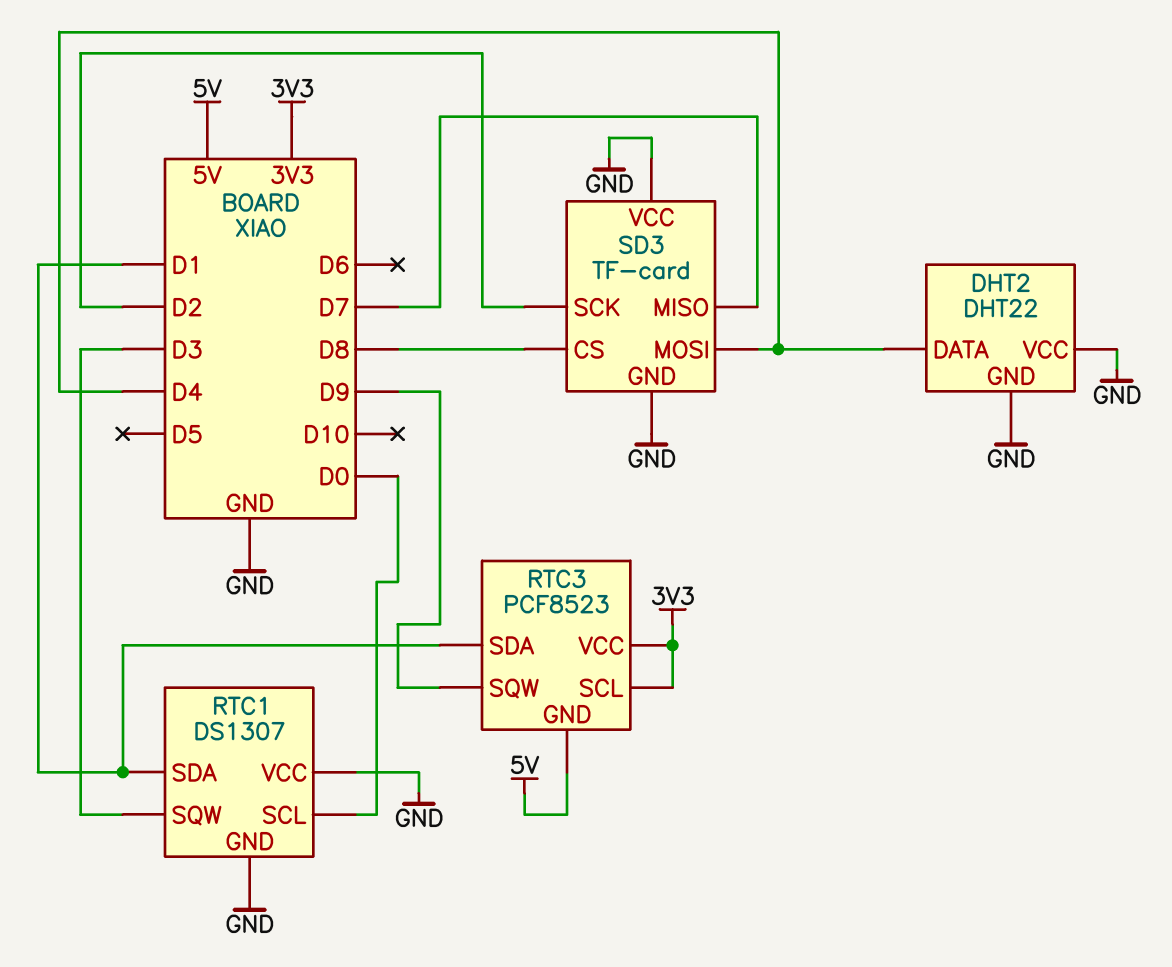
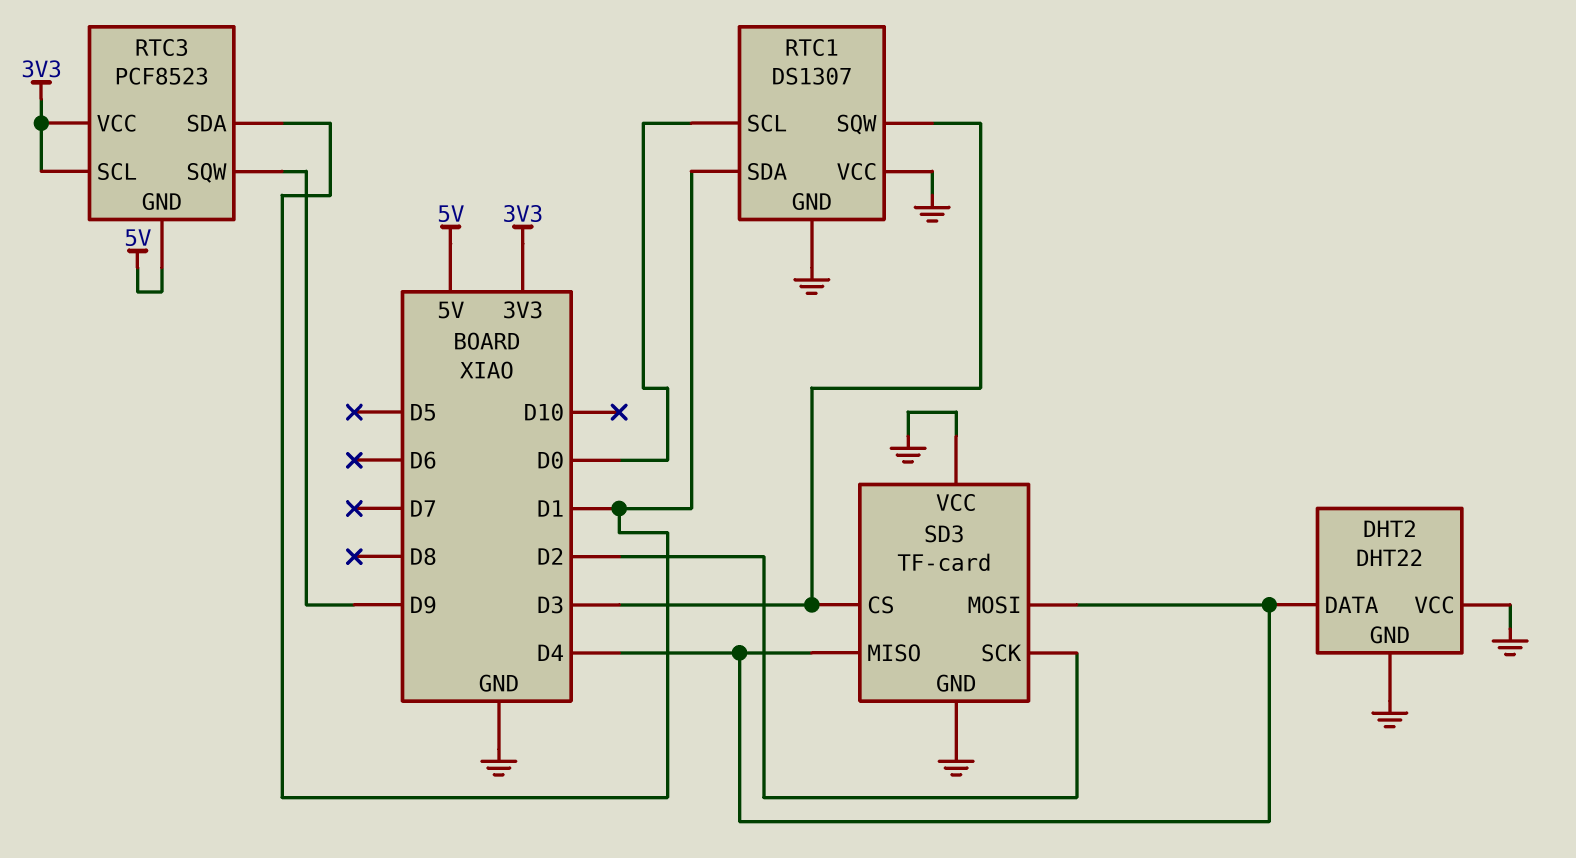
SD3 pin CS: D8 -> D3
SD3 pin MISO: D7 -> D4

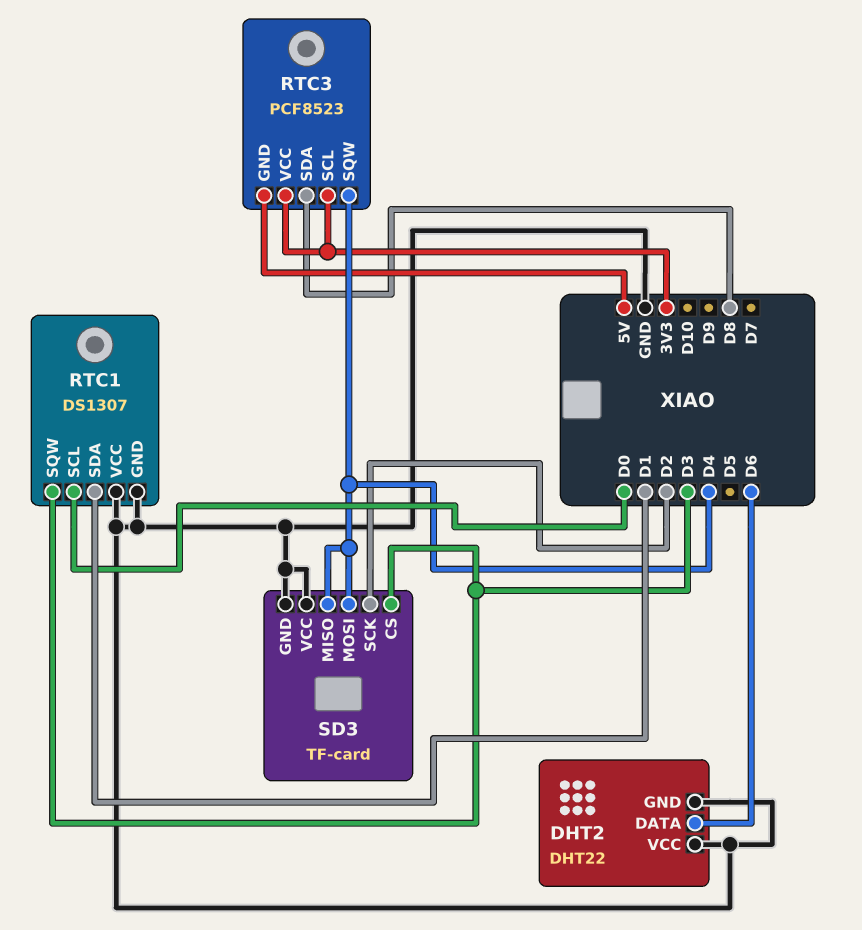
DHT2 pin DATA: D4 -> D6
RTC3 pin SDA: D1 -> D8
RTC3 pin SQW: D9 -> D4

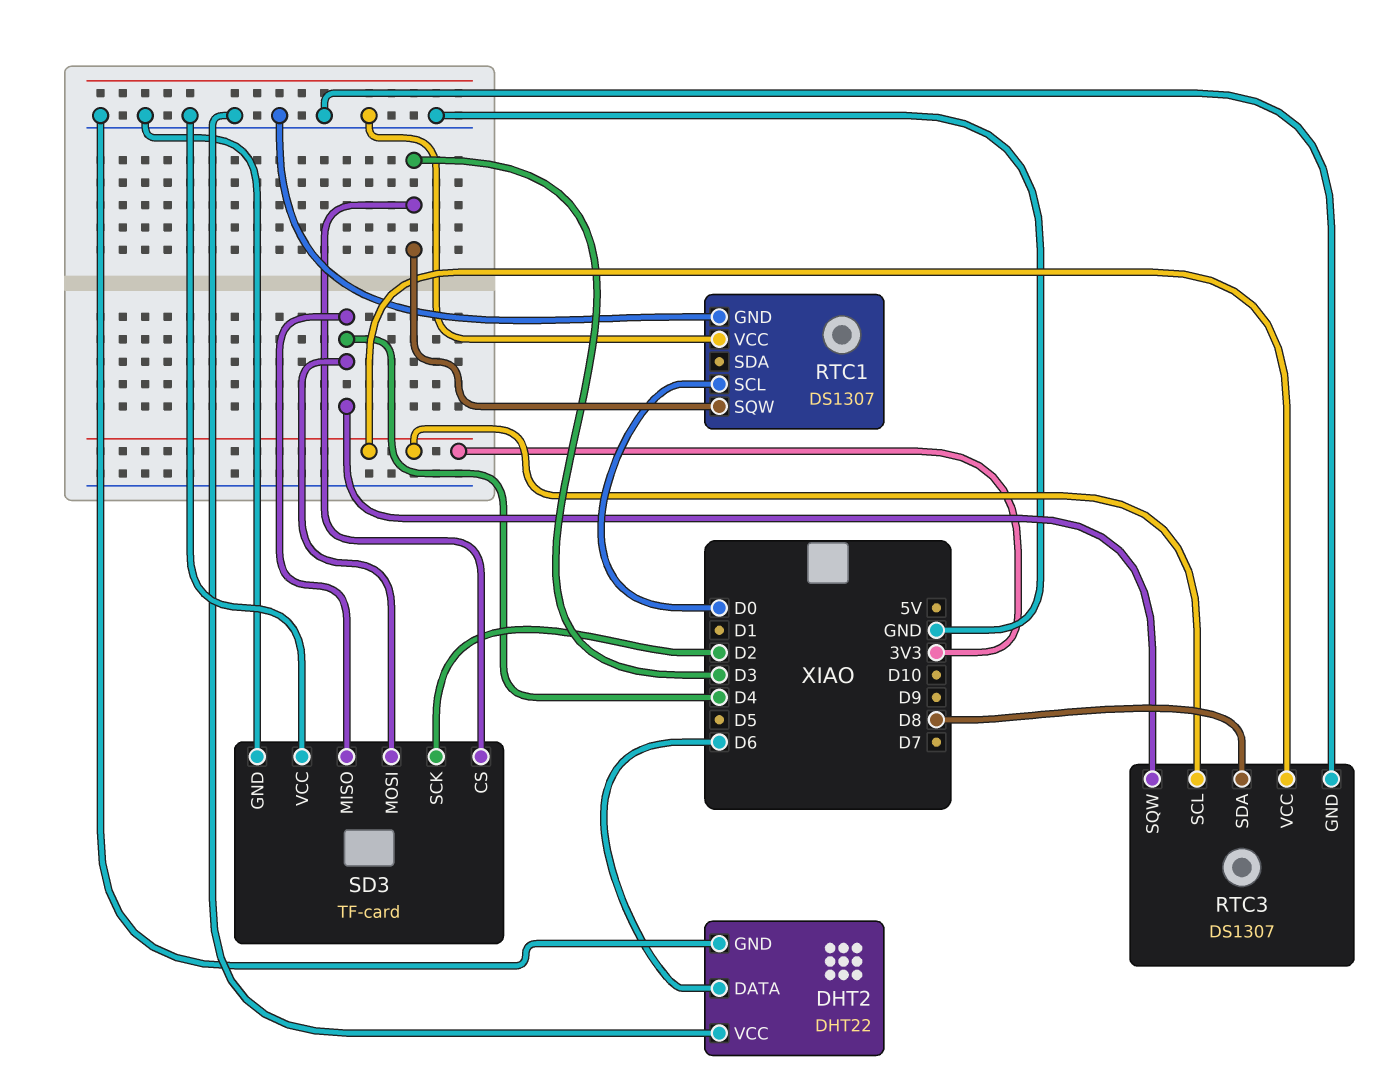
RTC1 pin SDA: D1 -> none
RTC3: PCF8523 -> DS1307
RTC3 pin GND: 5V -> GND

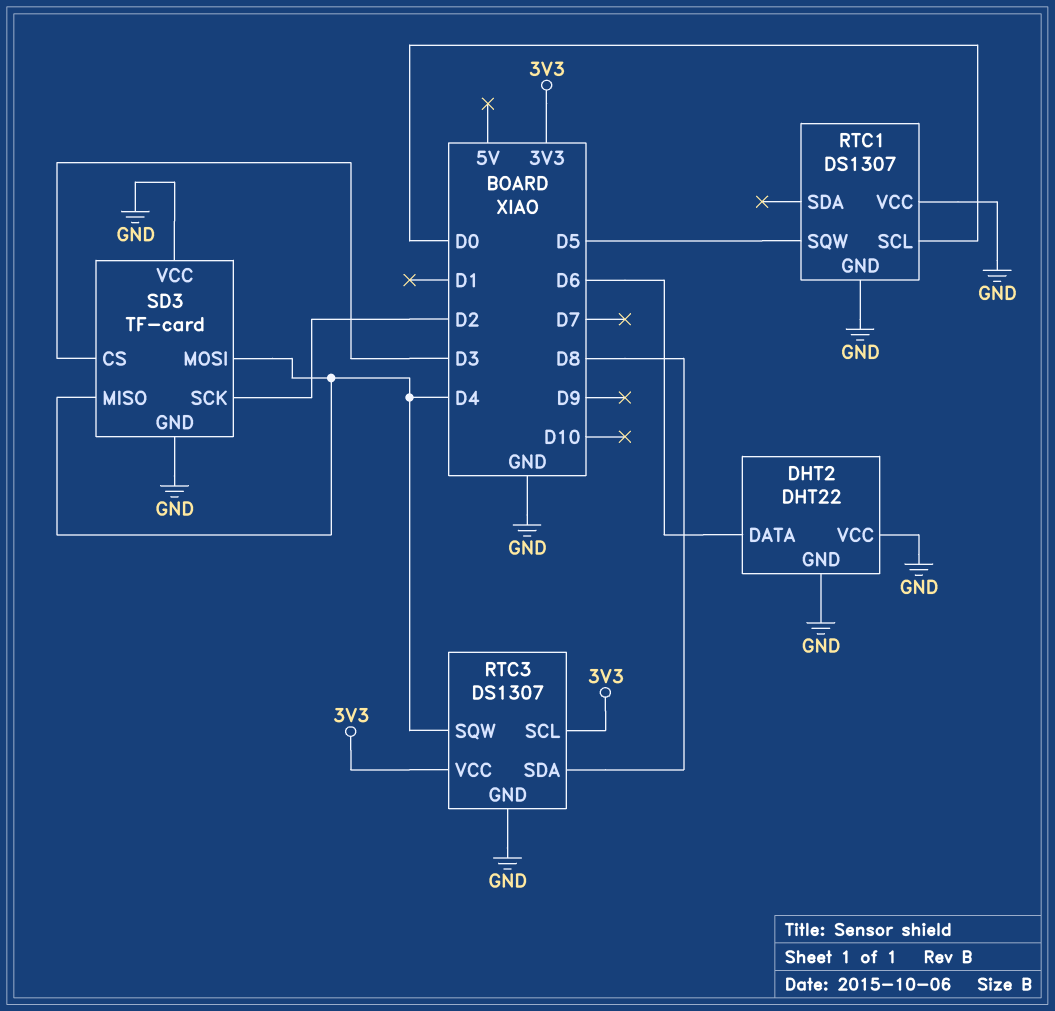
RTC1 pin SQW: D3 -> D5

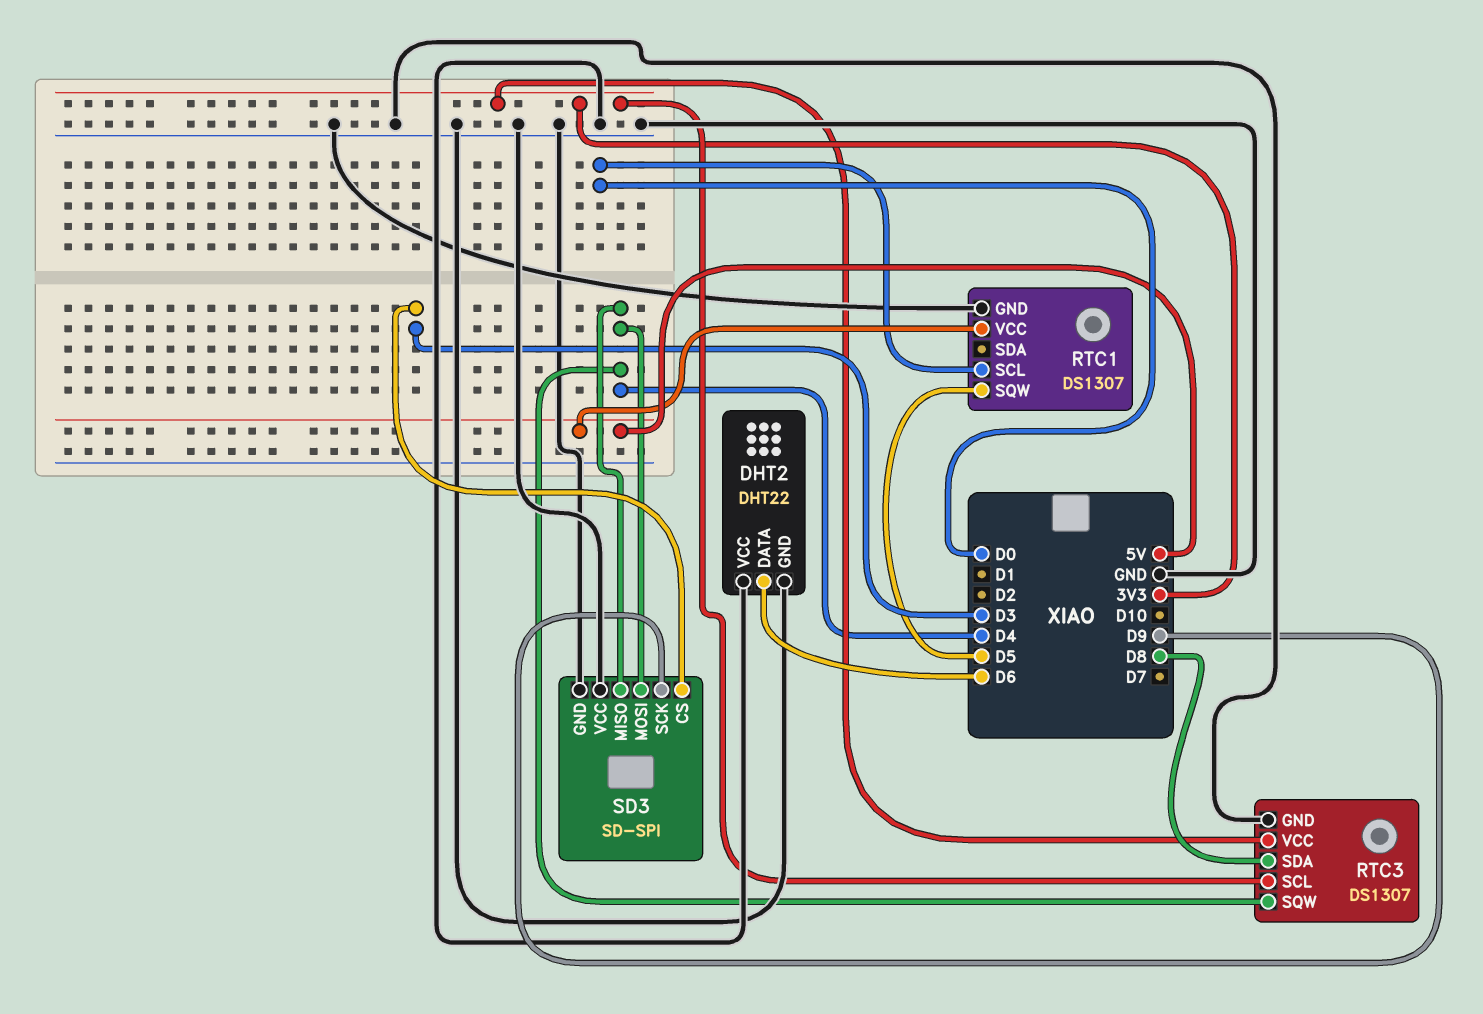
RTC1 pin VCC: GND -> 5V
SD3: TF-card -> SD-SPI
SD3 pin SCK: D2 -> D9

